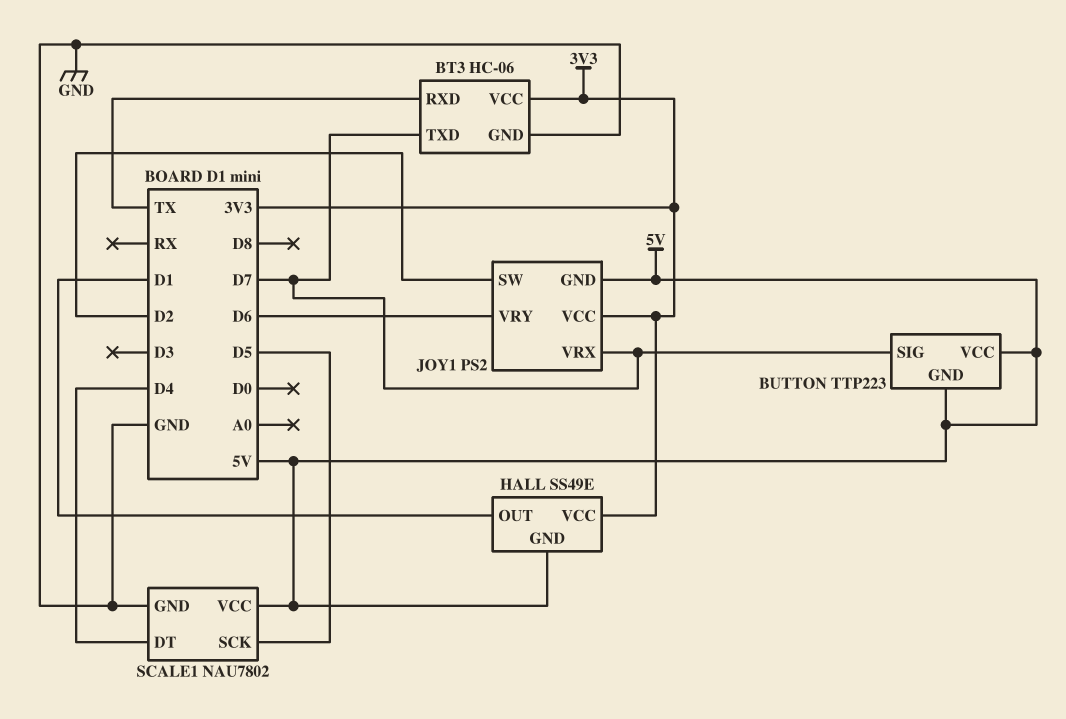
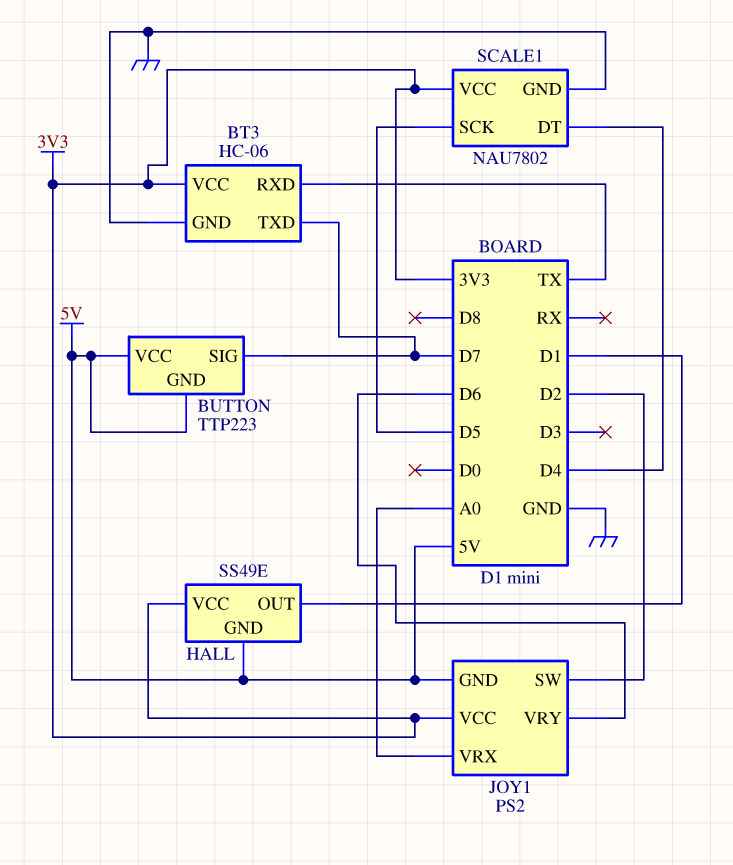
JOY1 pin VRX: D7 -> A0
SCALE1 pin VCC: 5V -> 3V3

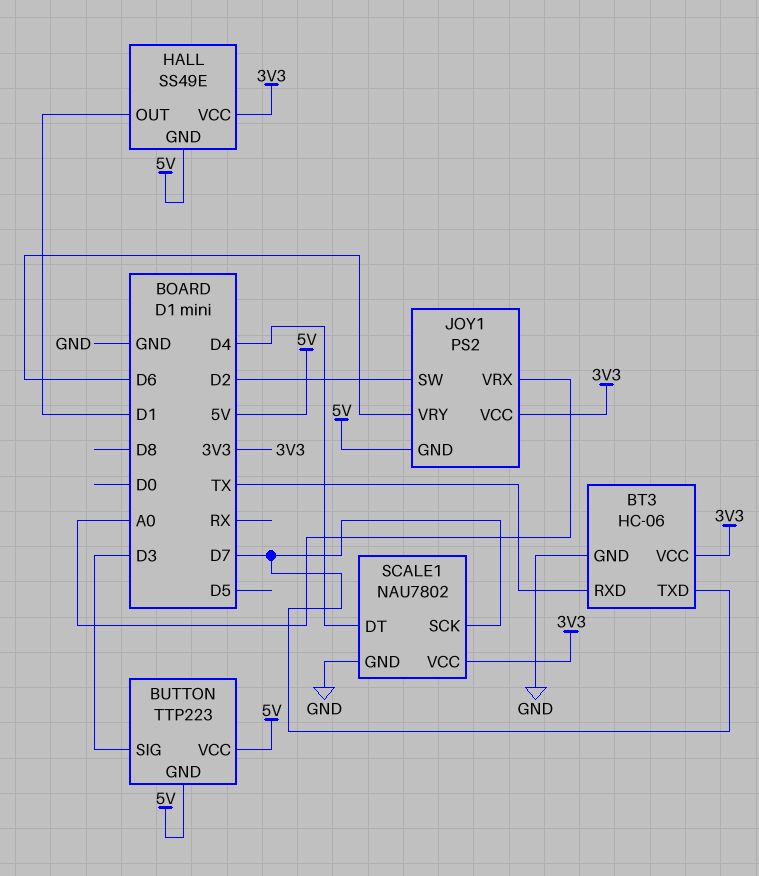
BUTTON pin SIG: D7 -> D3
SCALE1 pin SCK: D5 -> D7

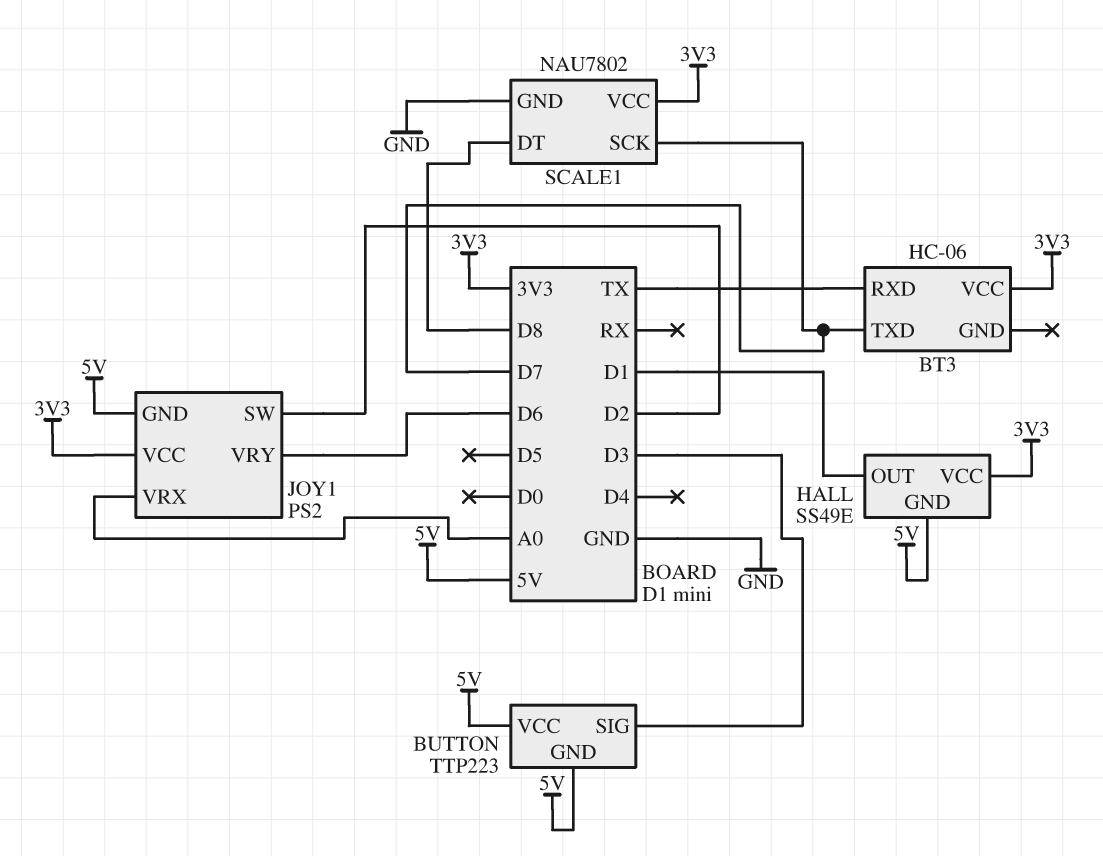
BT3 pin GND: GND -> none
SCALE1 pin DT: D4 -> D8

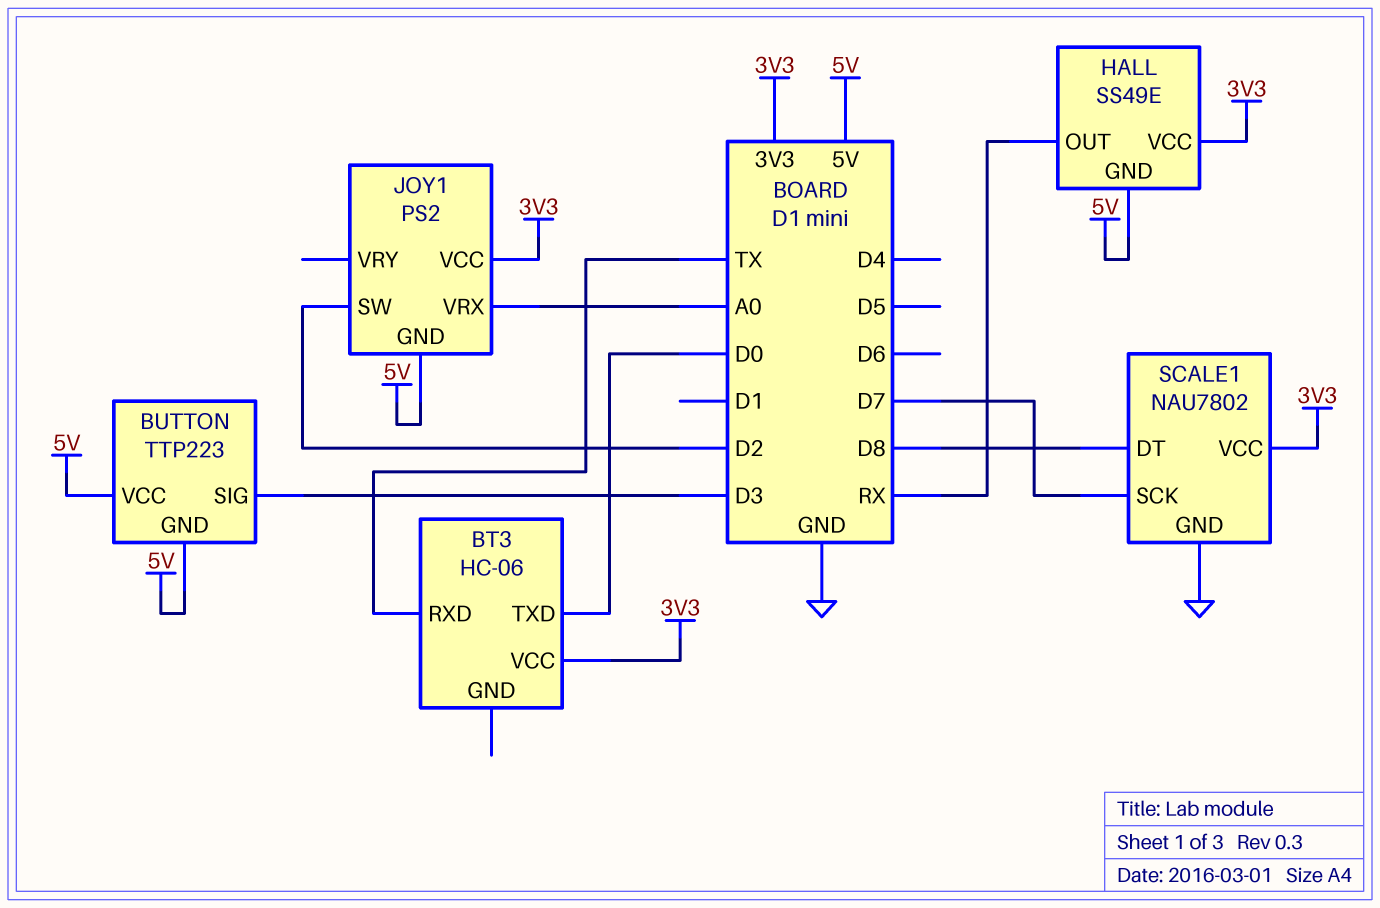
BT3 pin TXD: D7 -> D0
HALL pin OUT: D1 -> RX
JOY1 pin VRY: D6 -> none

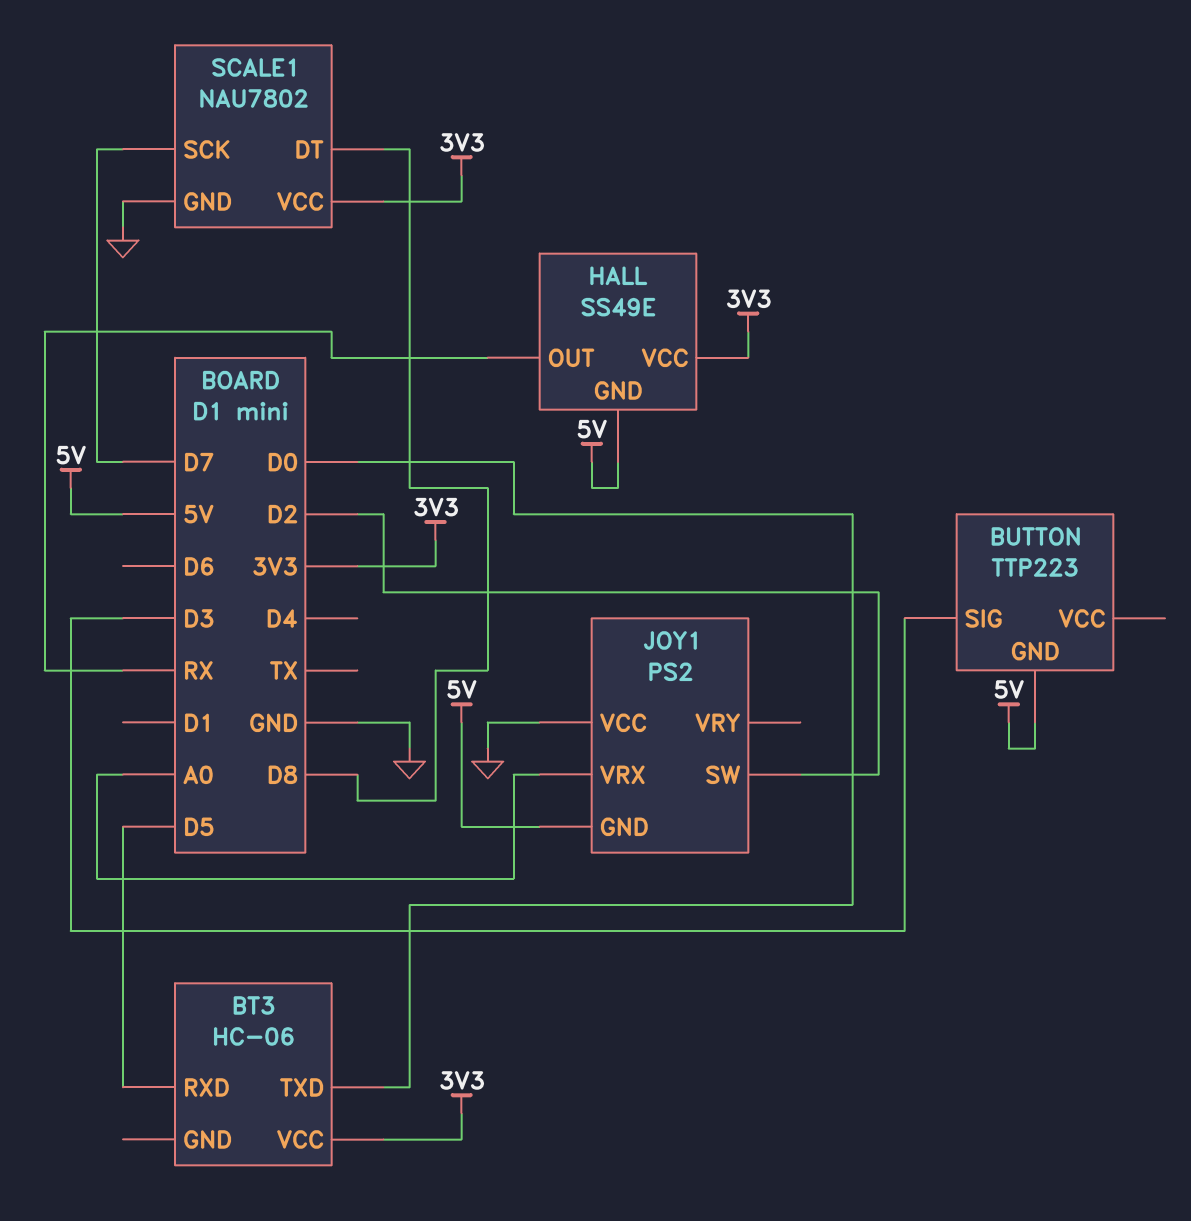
BT3 pin RXD: TX -> D5
BUTTON pin VCC: 5V -> none
JOY1 pin VCC: 3V3 -> GND

